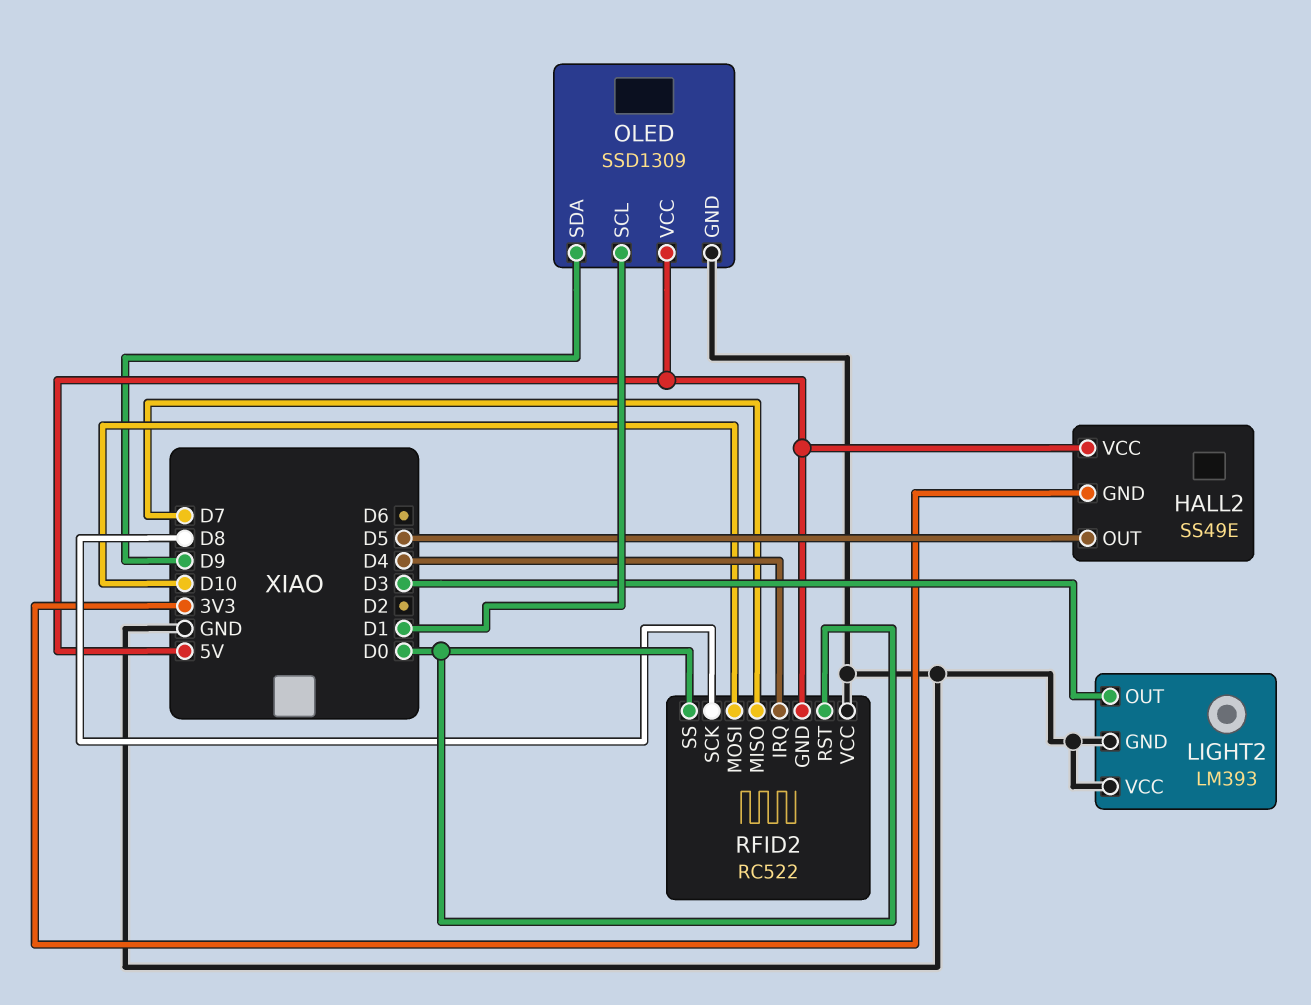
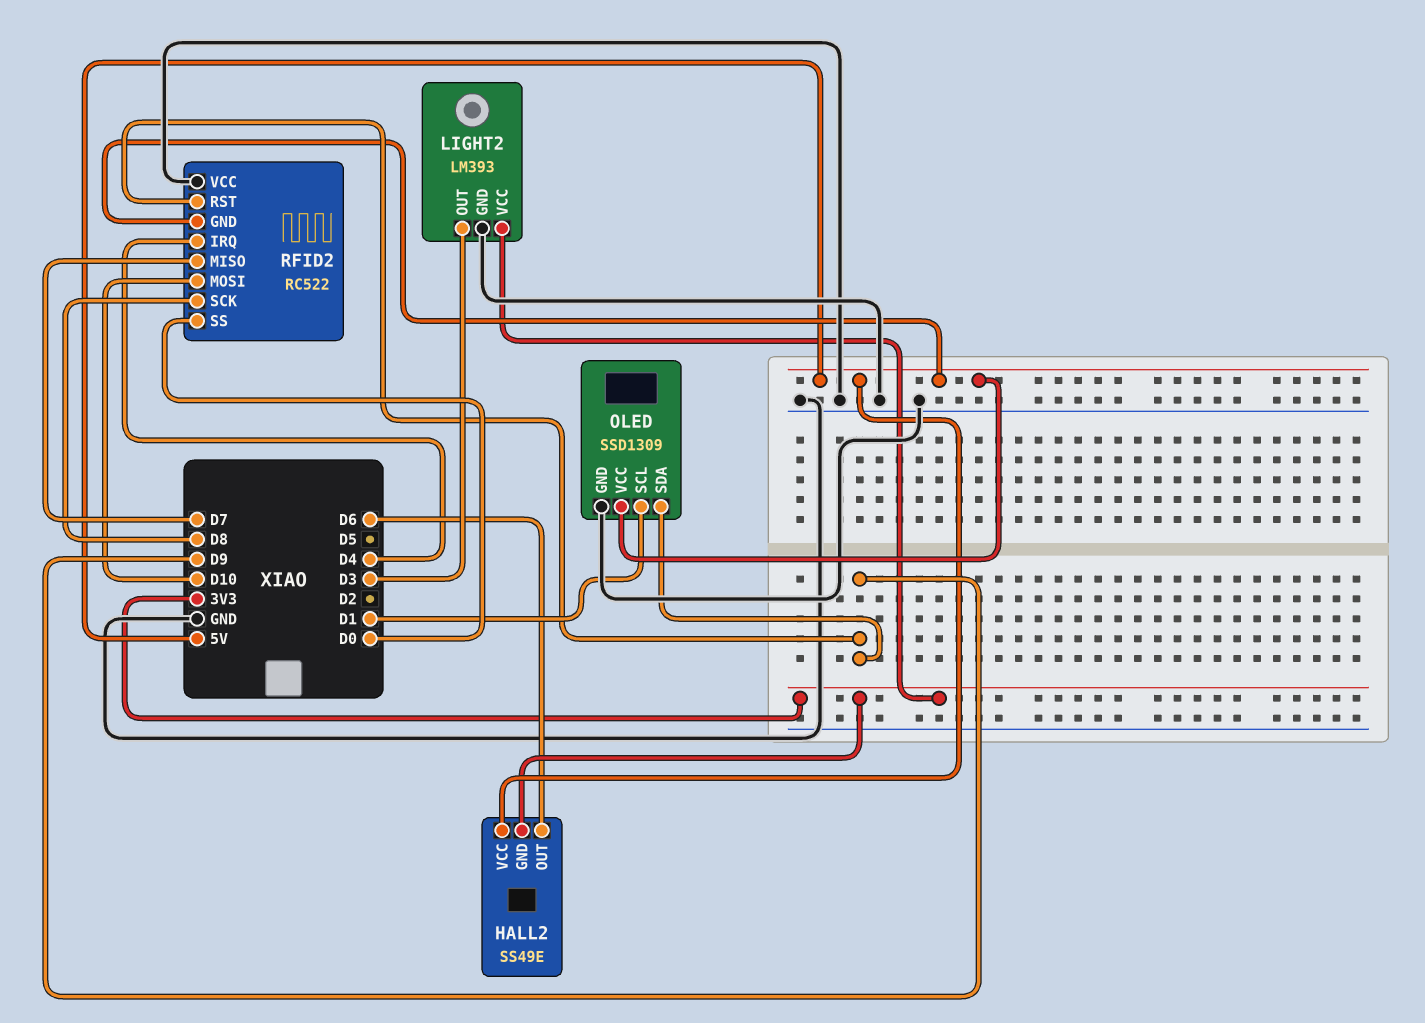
HALL2 pin OUT: D5 -> D6
LIGHT2 pin VCC: GND -> 3V3
RFID2 pin RST: D0 -> D9

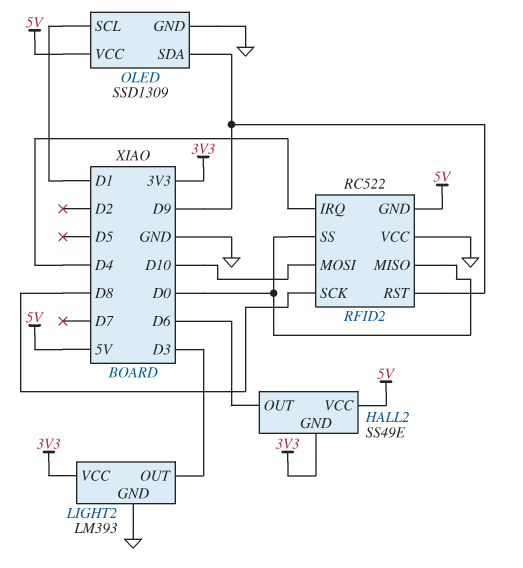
RFID2 pin MISO: D7 -> D0

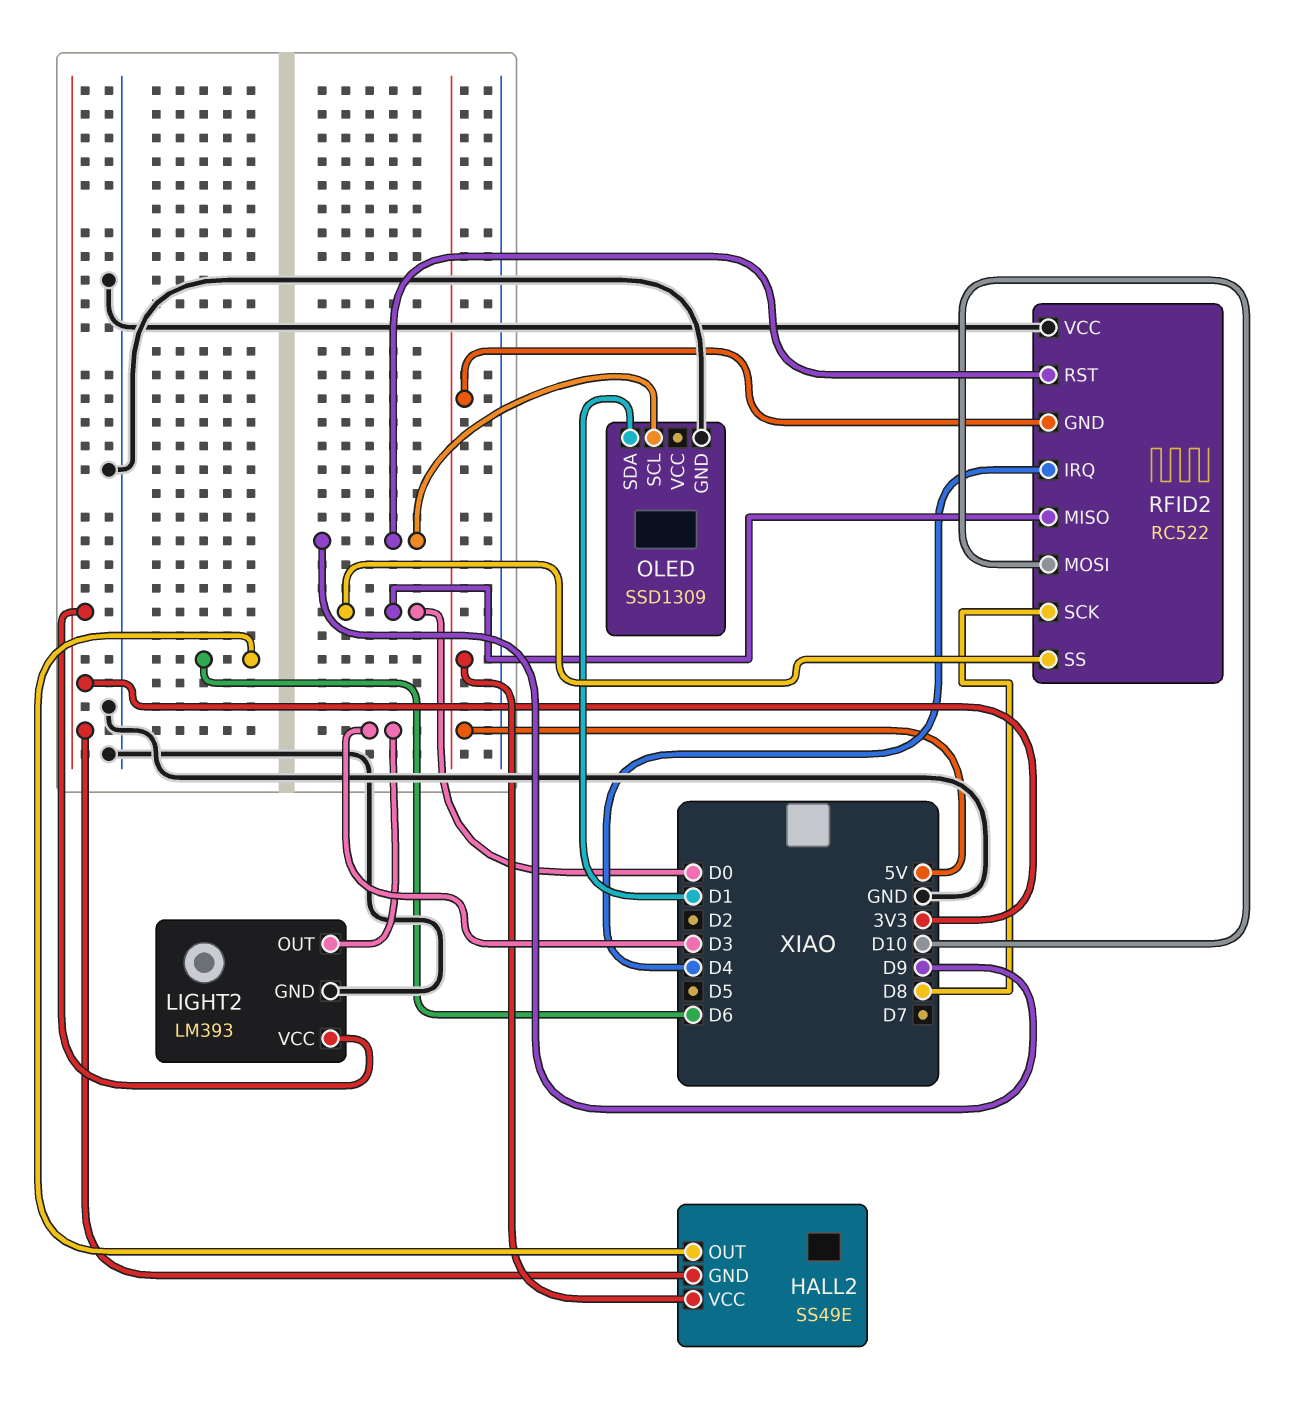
OLED pin SCL: D1 -> D9
OLED pin SDA: D9 -> D1
OLED pin VCC: 5V -> none

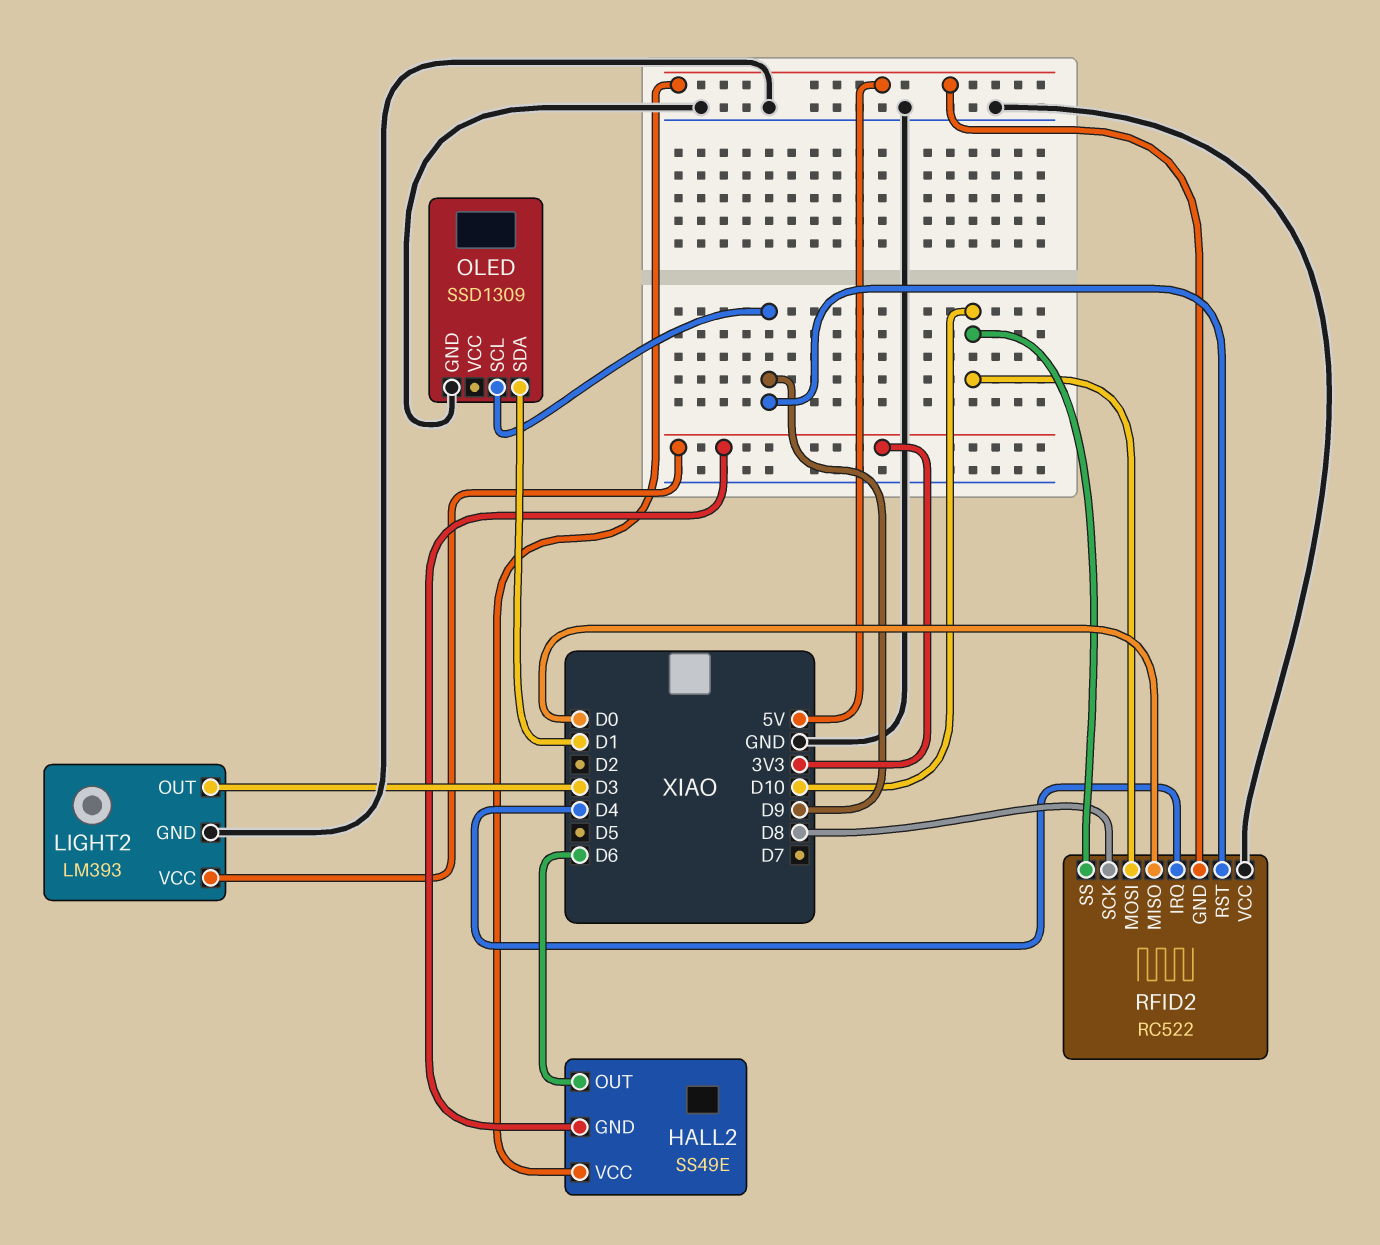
RFID2 pin SS: D0 -> D10

